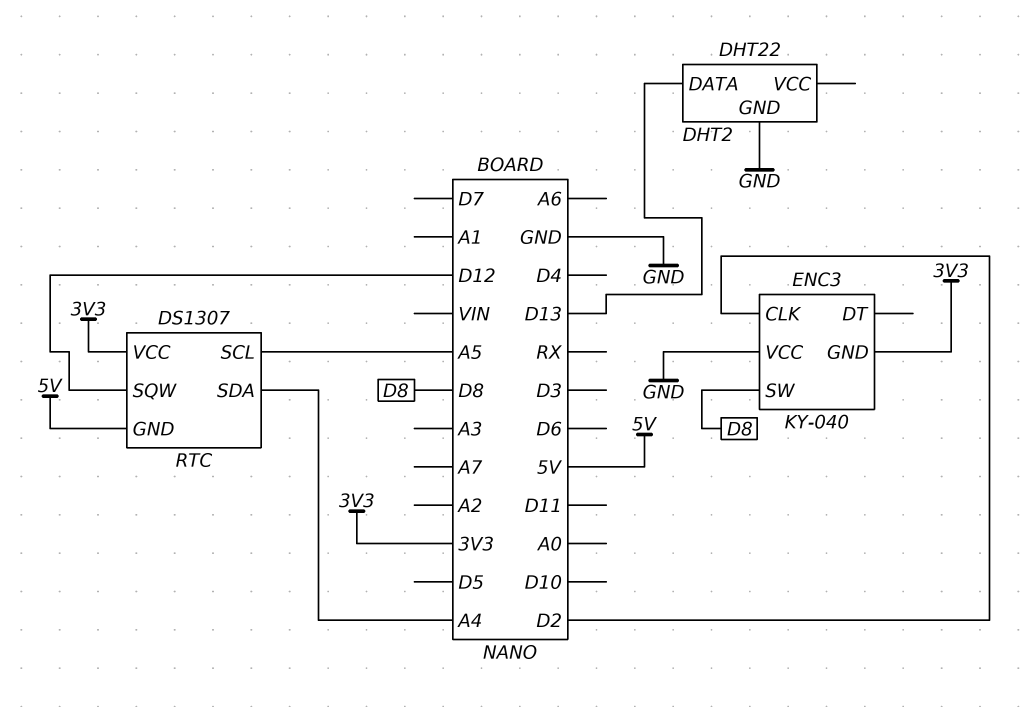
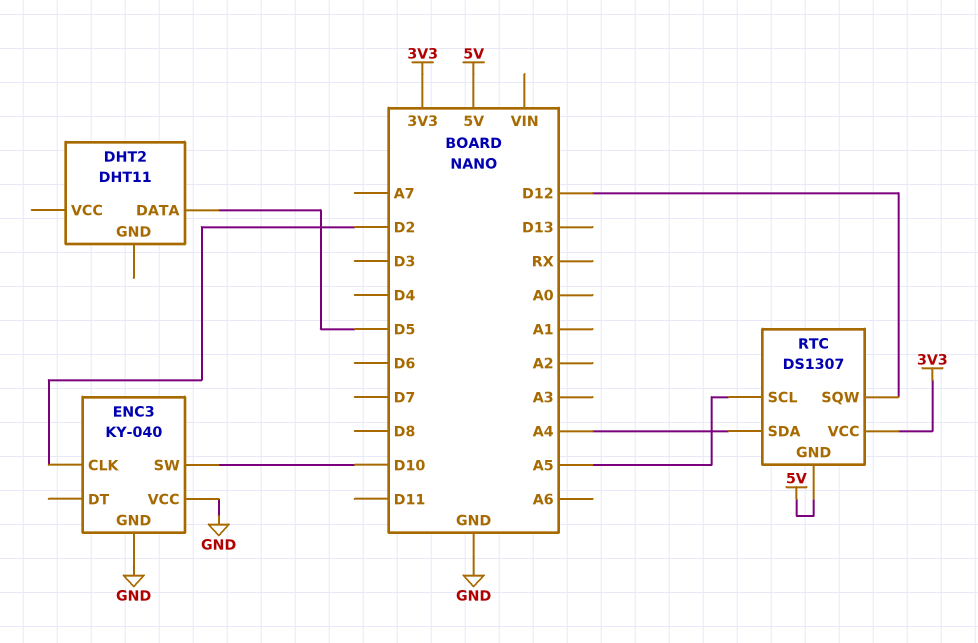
DHT2: DHT22 -> DHT11
DHT2 pin DATA: D13 -> D5
DHT2 pin GND: GND -> none
ENC3 pin GND: 3V3 -> GND
ENC3 pin SW: D8 -> D10

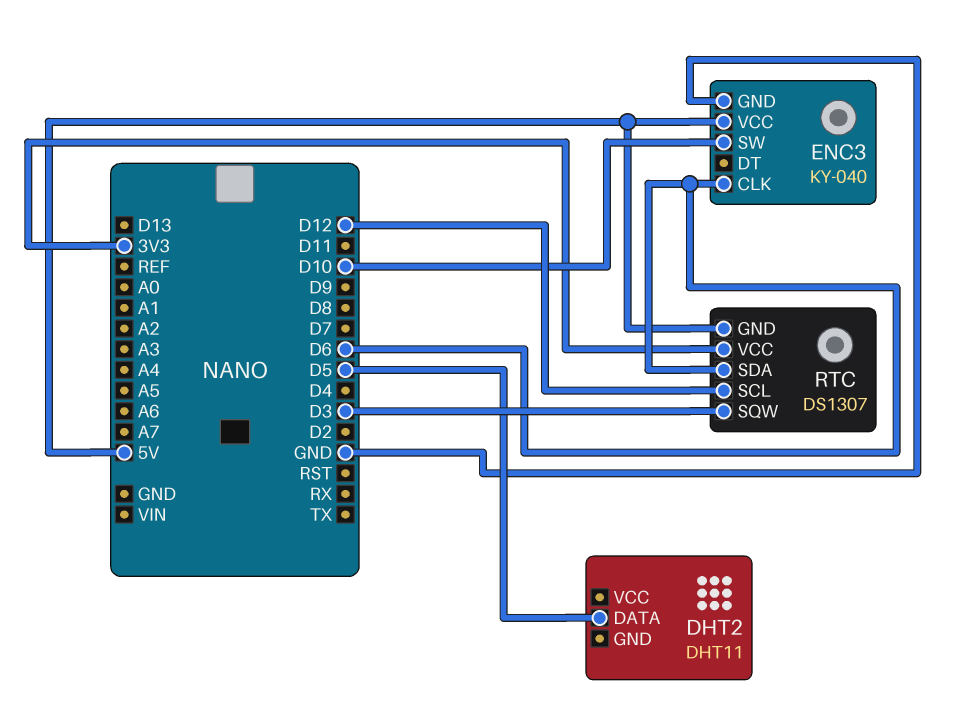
ENC3 pin CLK: D2 -> D6
ENC3 pin VCC: GND -> 5V
RTC pin SCL: A5 -> D12
RTC pin SDA: A4 -> D6
RTC pin SQW: D12 -> D3

